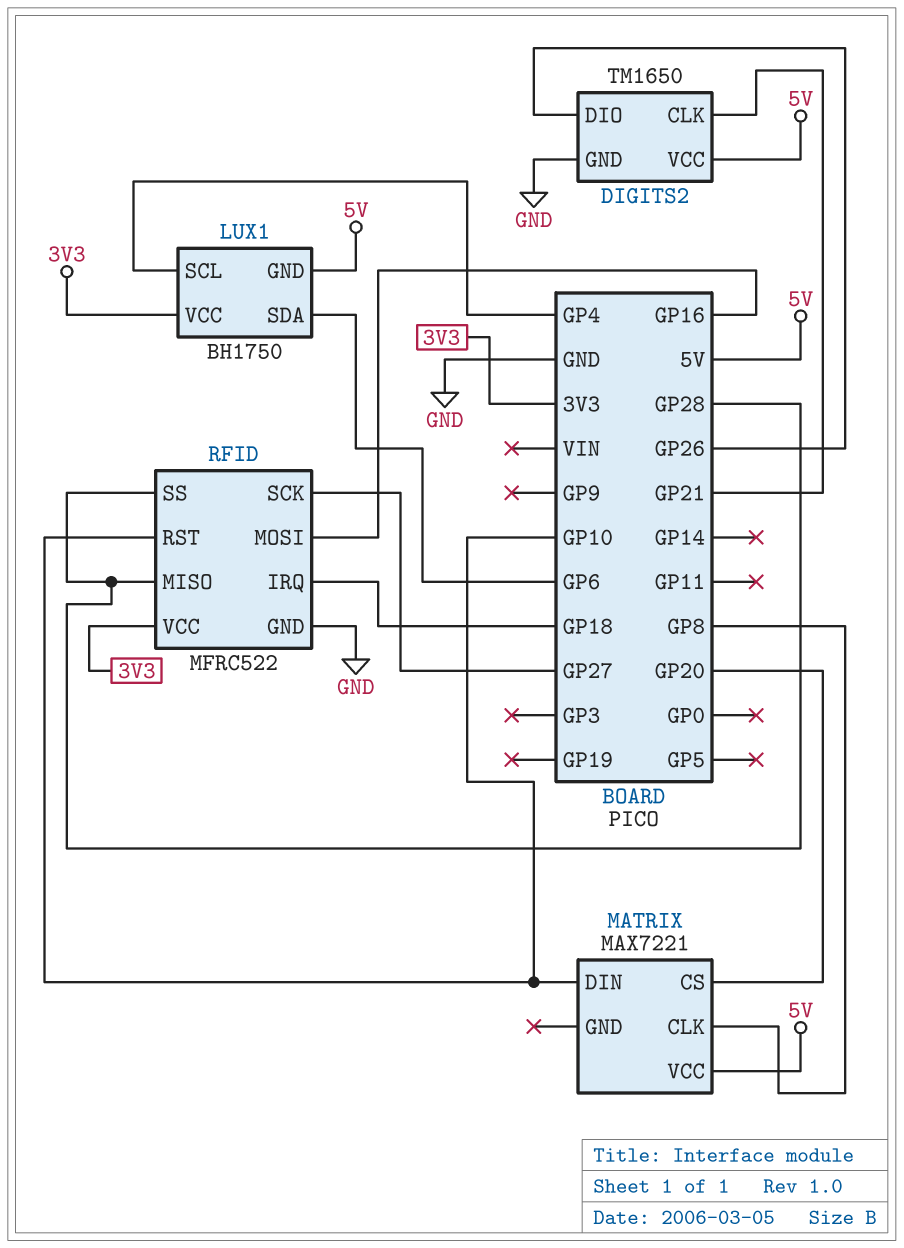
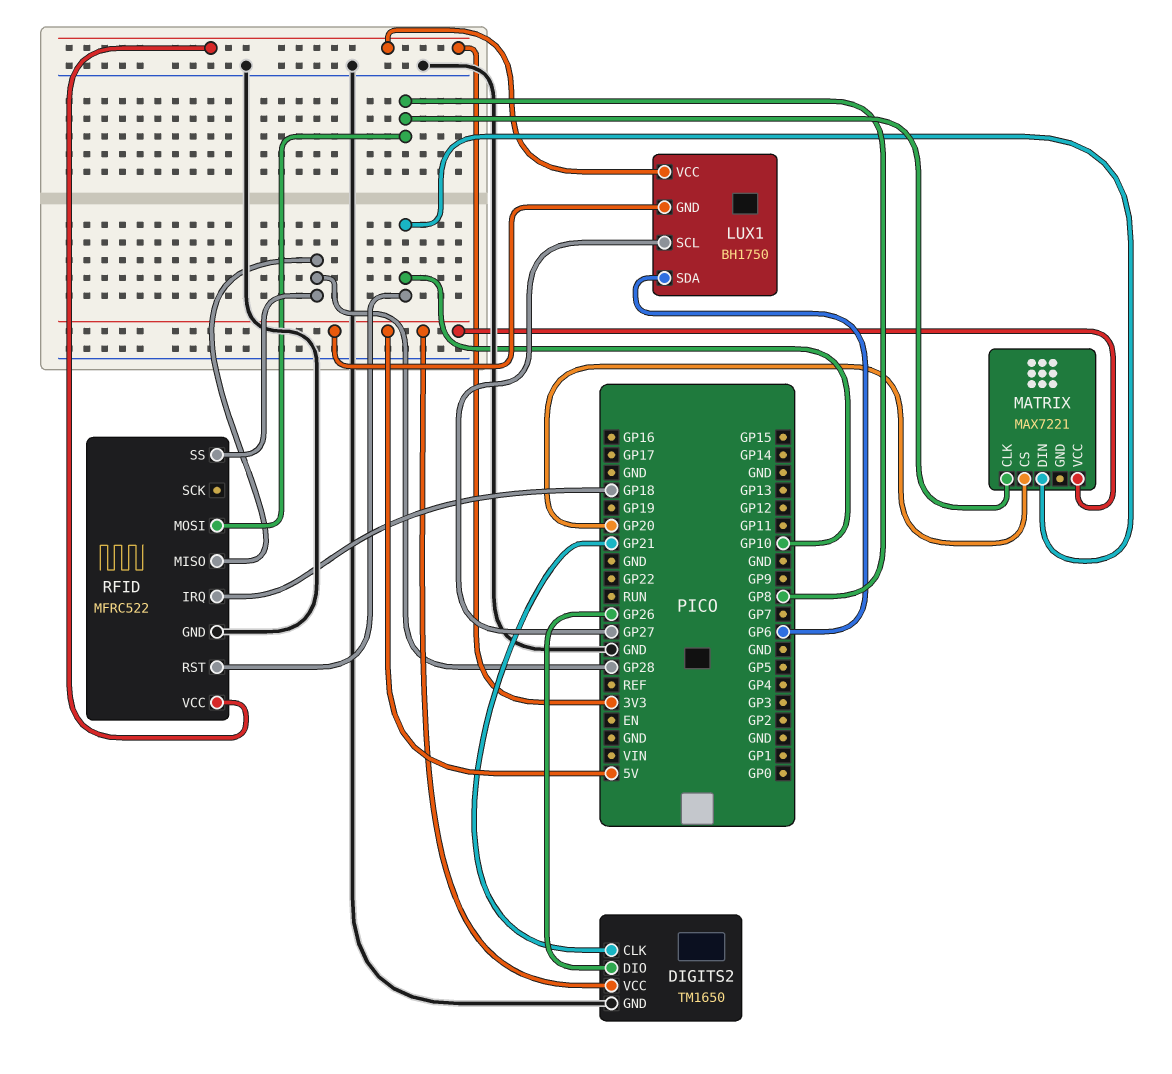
LUX1 pin SCL: GP4 -> GP27
RFID pin MOSI: GP16 -> GP8
RFID pin SCK: GP27 -> none

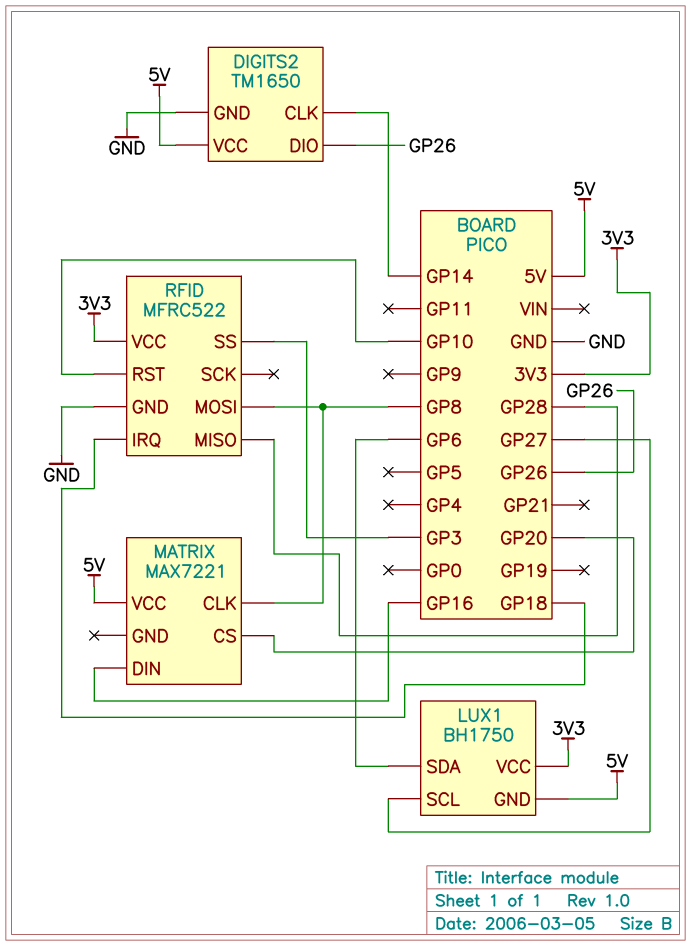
DIGITS2 pin CLK: GP21 -> GP14
MATRIX pin DIN: GP10 -> GP16
RFID pin SS: GP28 -> GP3

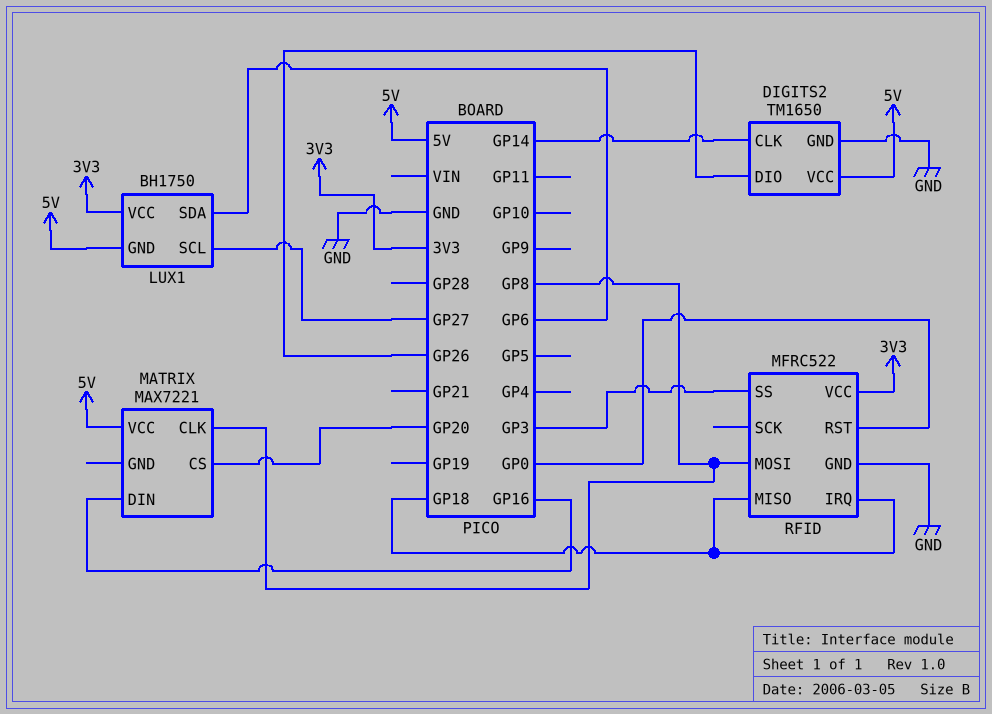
RFID pin MISO: GP28 -> GP18
RFID pin RST: GP10 -> GP0

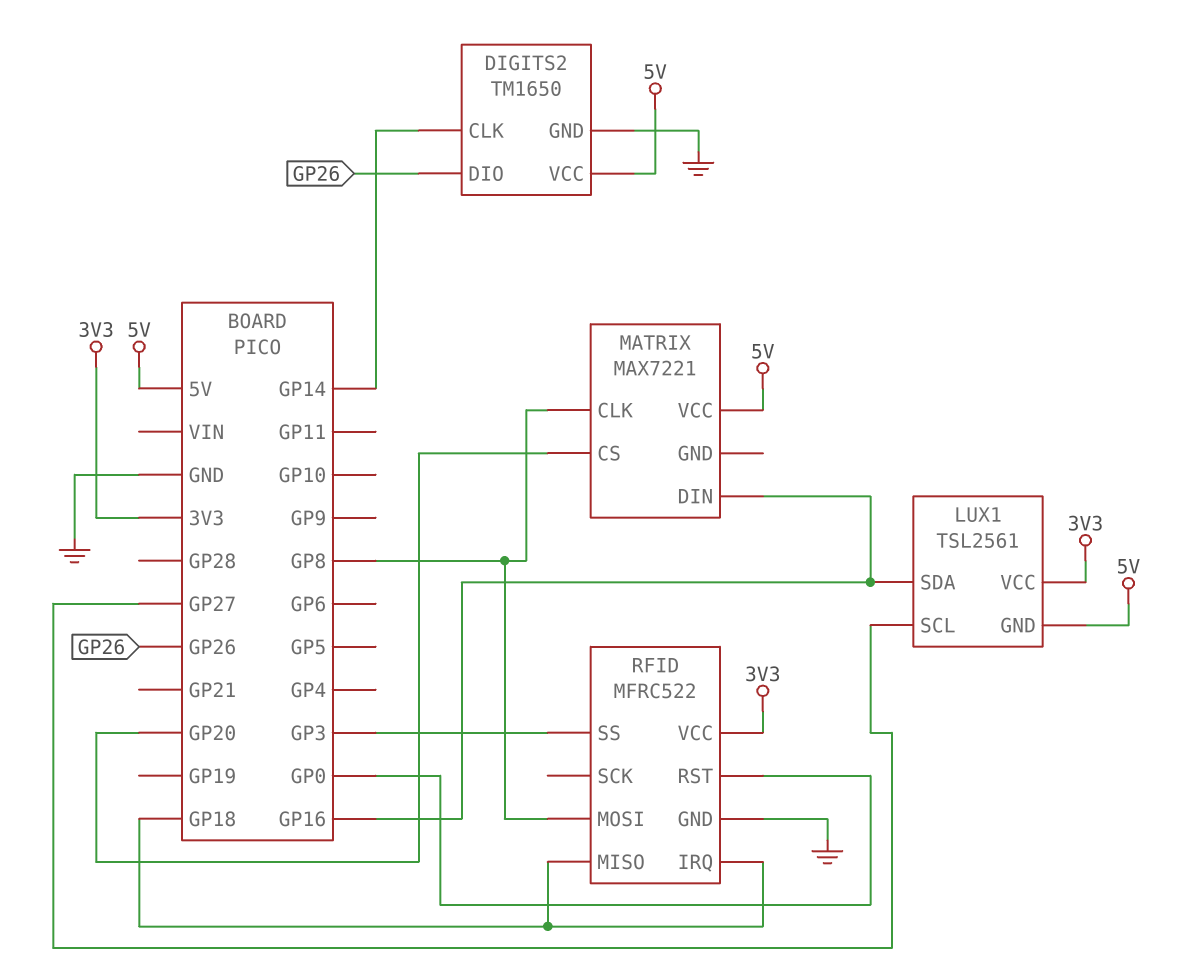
LUX1: BH1750 -> TSL2561
LUX1 pin SDA: GP6 -> GP16

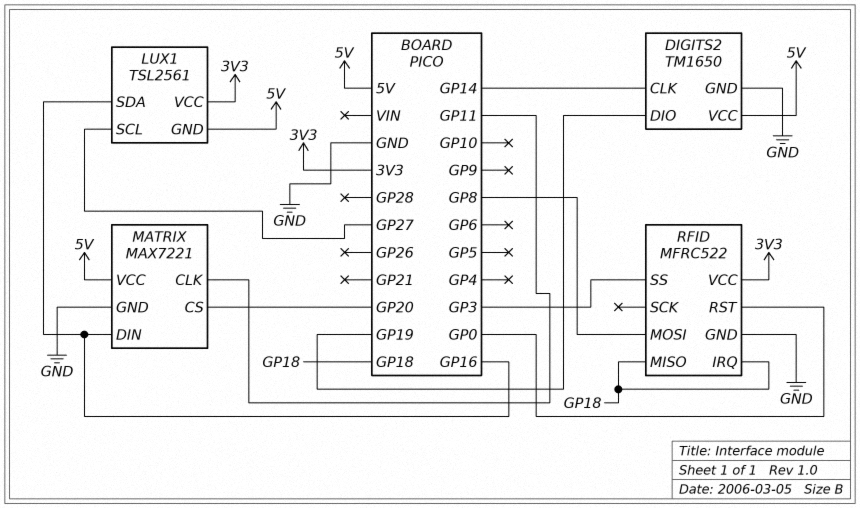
DIGITS2 pin DIO: GP26 -> GP19
MATRIX pin CLK: GP8 -> GP11
MATRIX pin GND: none -> GND

